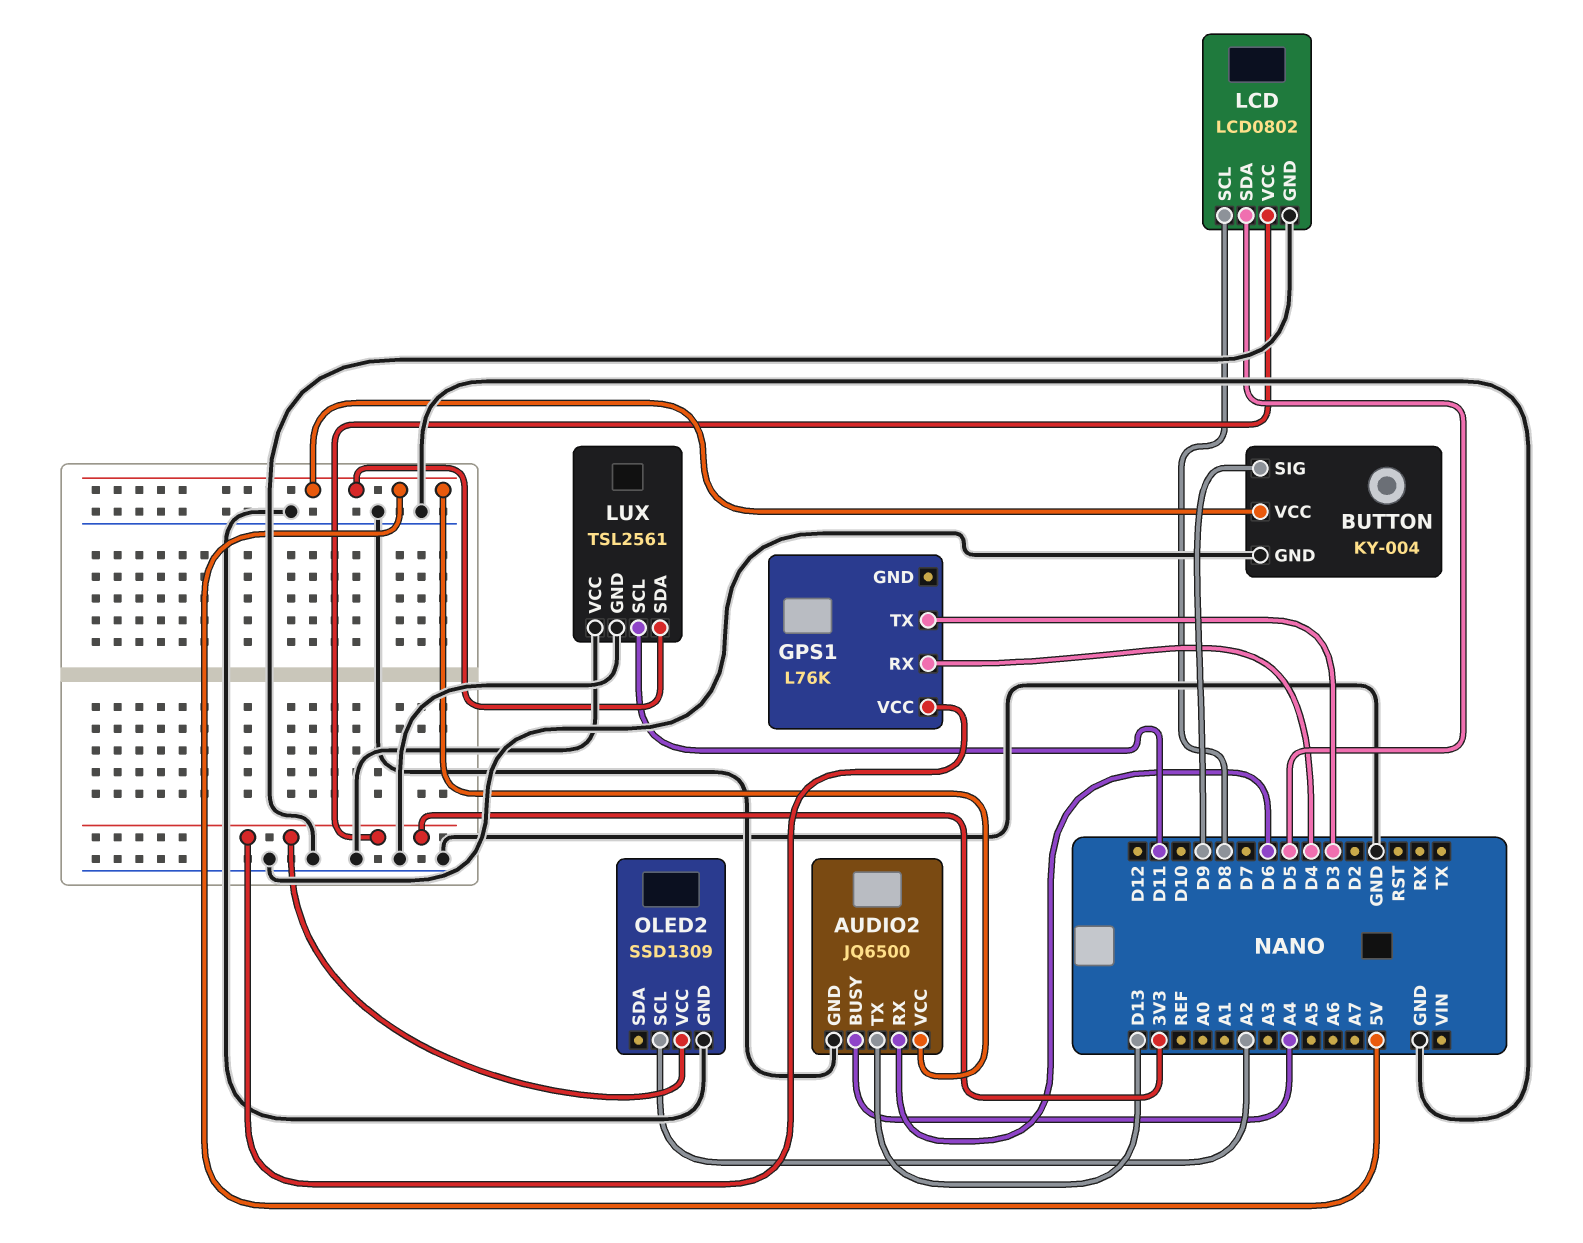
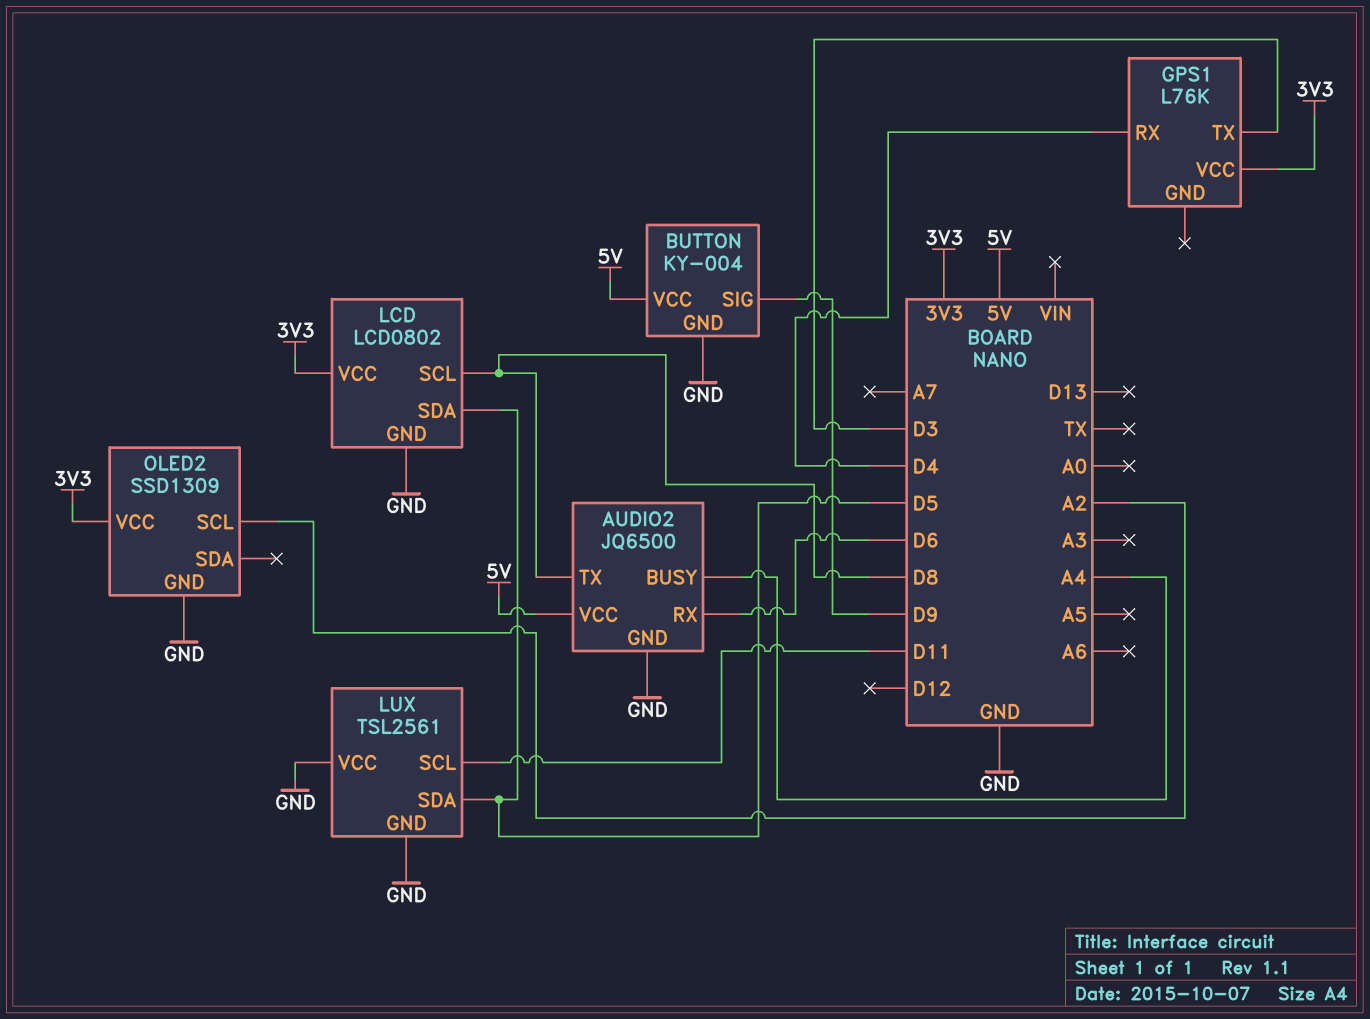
AUDIO2 pin TX: D13 -> D8
LUX pin SDA: 5V -> D5

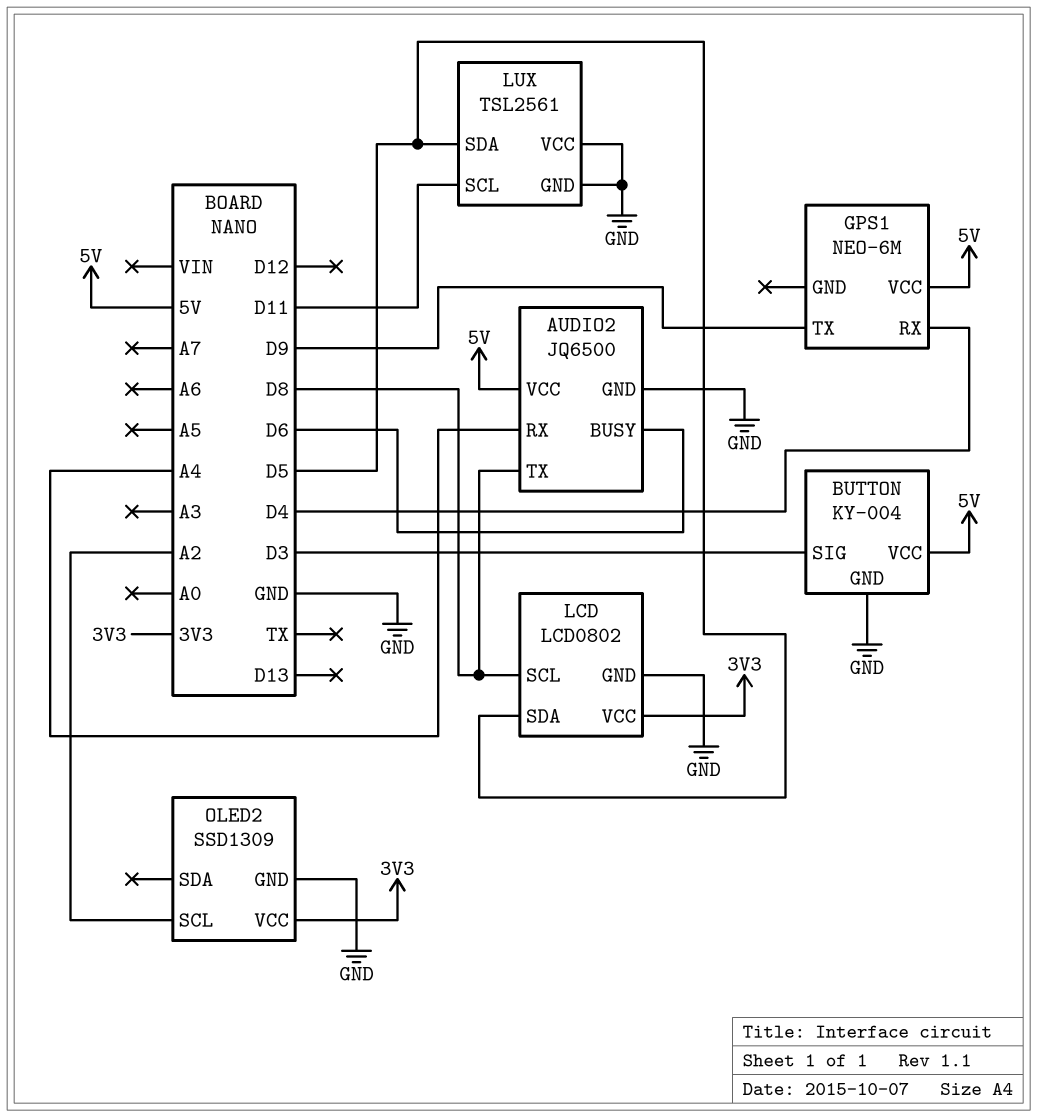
AUDIO2 pin BUSY: A4 -> D6
AUDIO2 pin RX: D6 -> A4
BUTTON pin SIG: D9 -> D3
GPS1: L76K -> NEO-6M
GPS1 pin TX: D3 -> D9
GPS1 pin VCC: 3V3 -> 5V

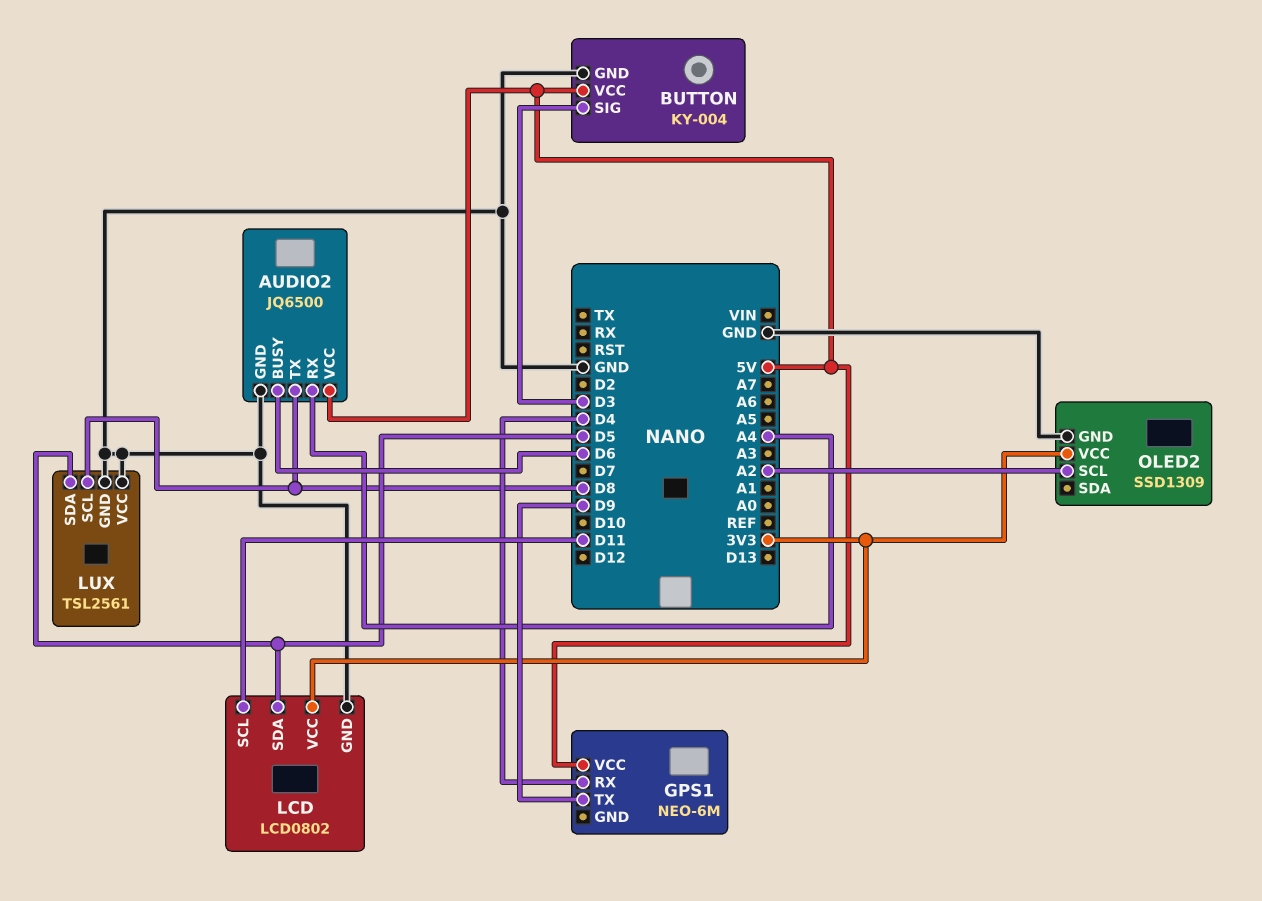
LCD pin SCL: D8 -> D11
LUX pin SCL: D11 -> D8

